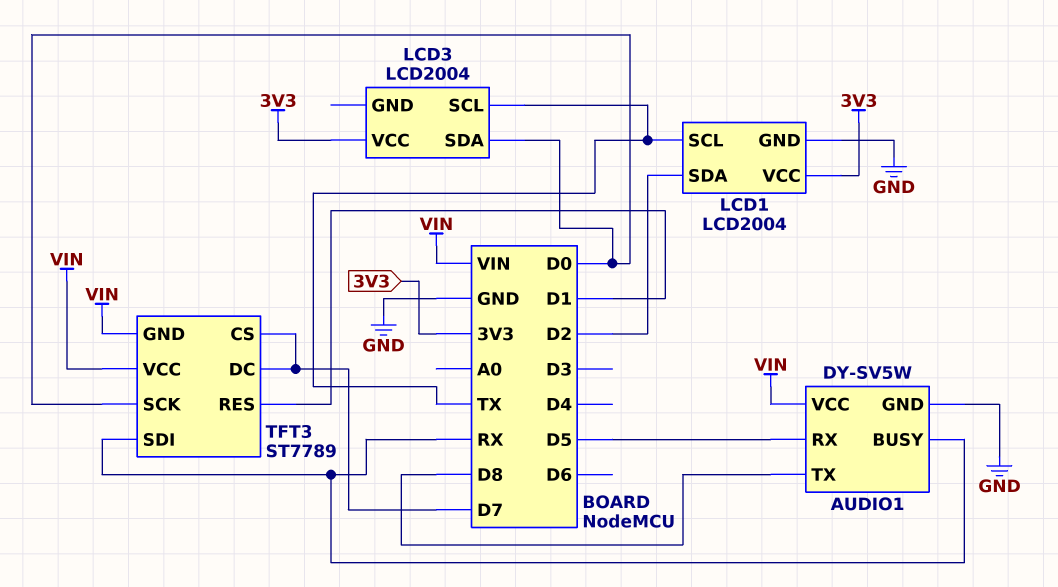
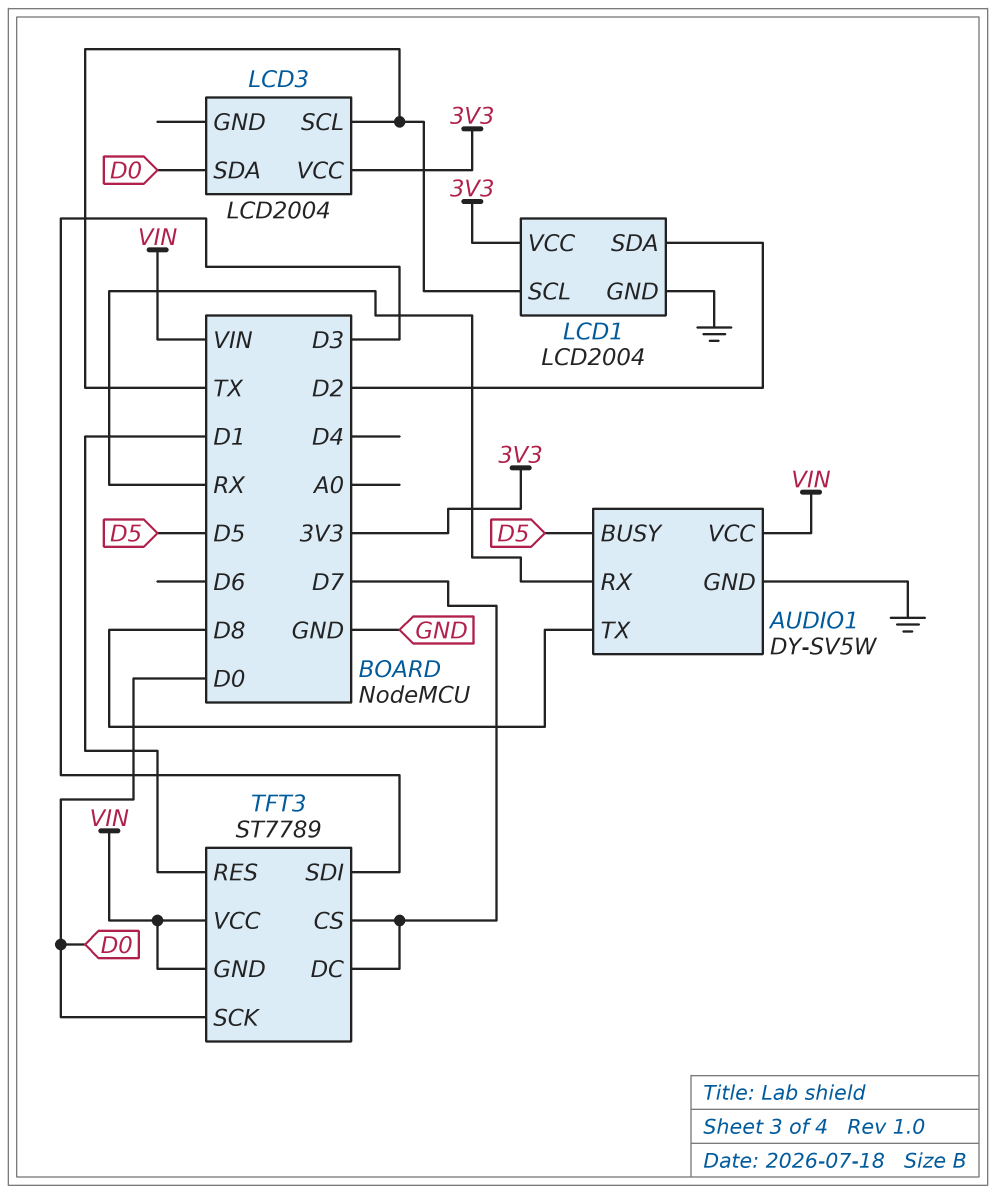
AUDIO1 pin BUSY: RX -> D5
AUDIO1 pin RX: D5 -> RX
TFT3 pin SDI: RX -> D3

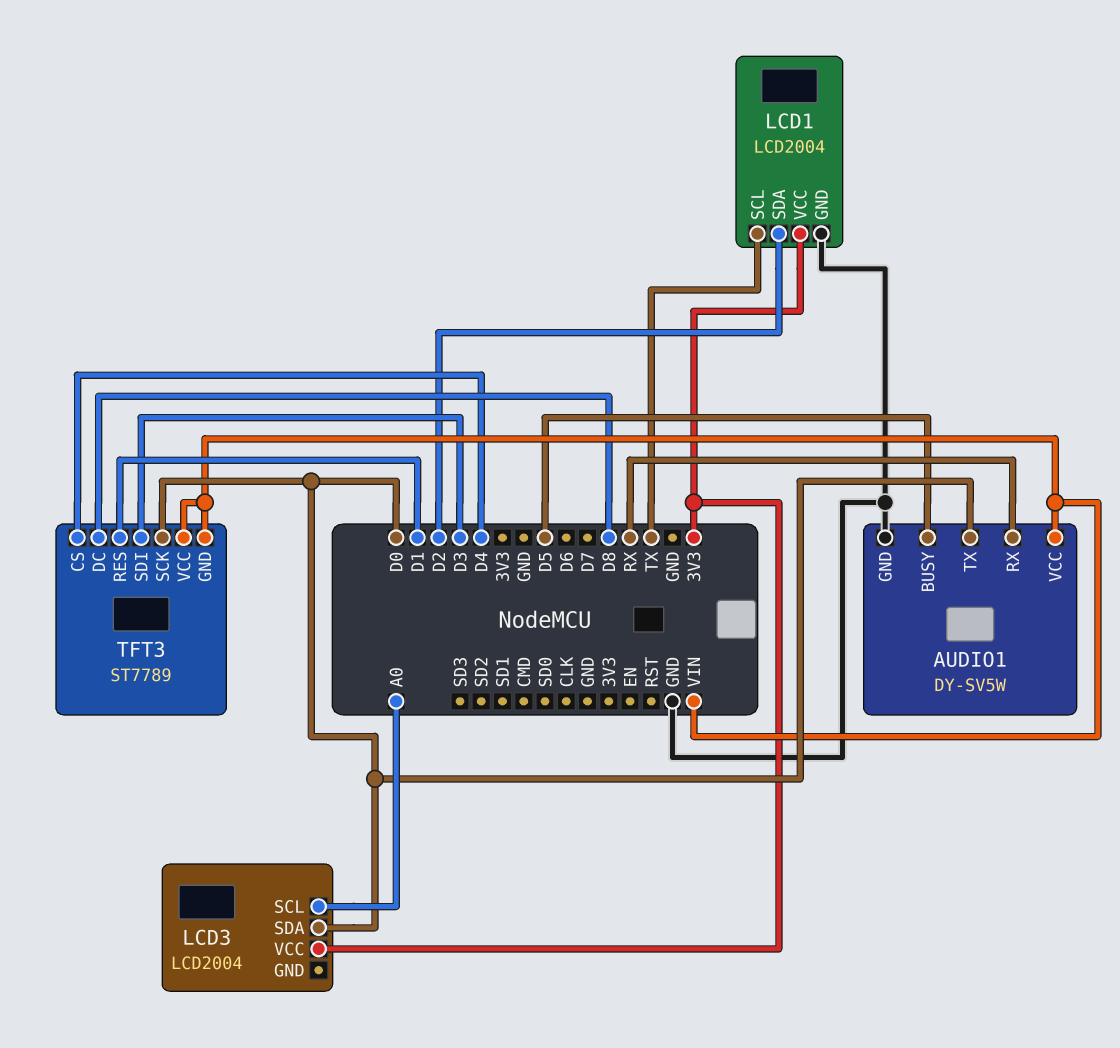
AUDIO1 pin TX: D8 -> D0
LCD3 pin SCL: TX -> A0
TFT3 pin CS: D7 -> D4
TFT3 pin DC: D7 -> D8

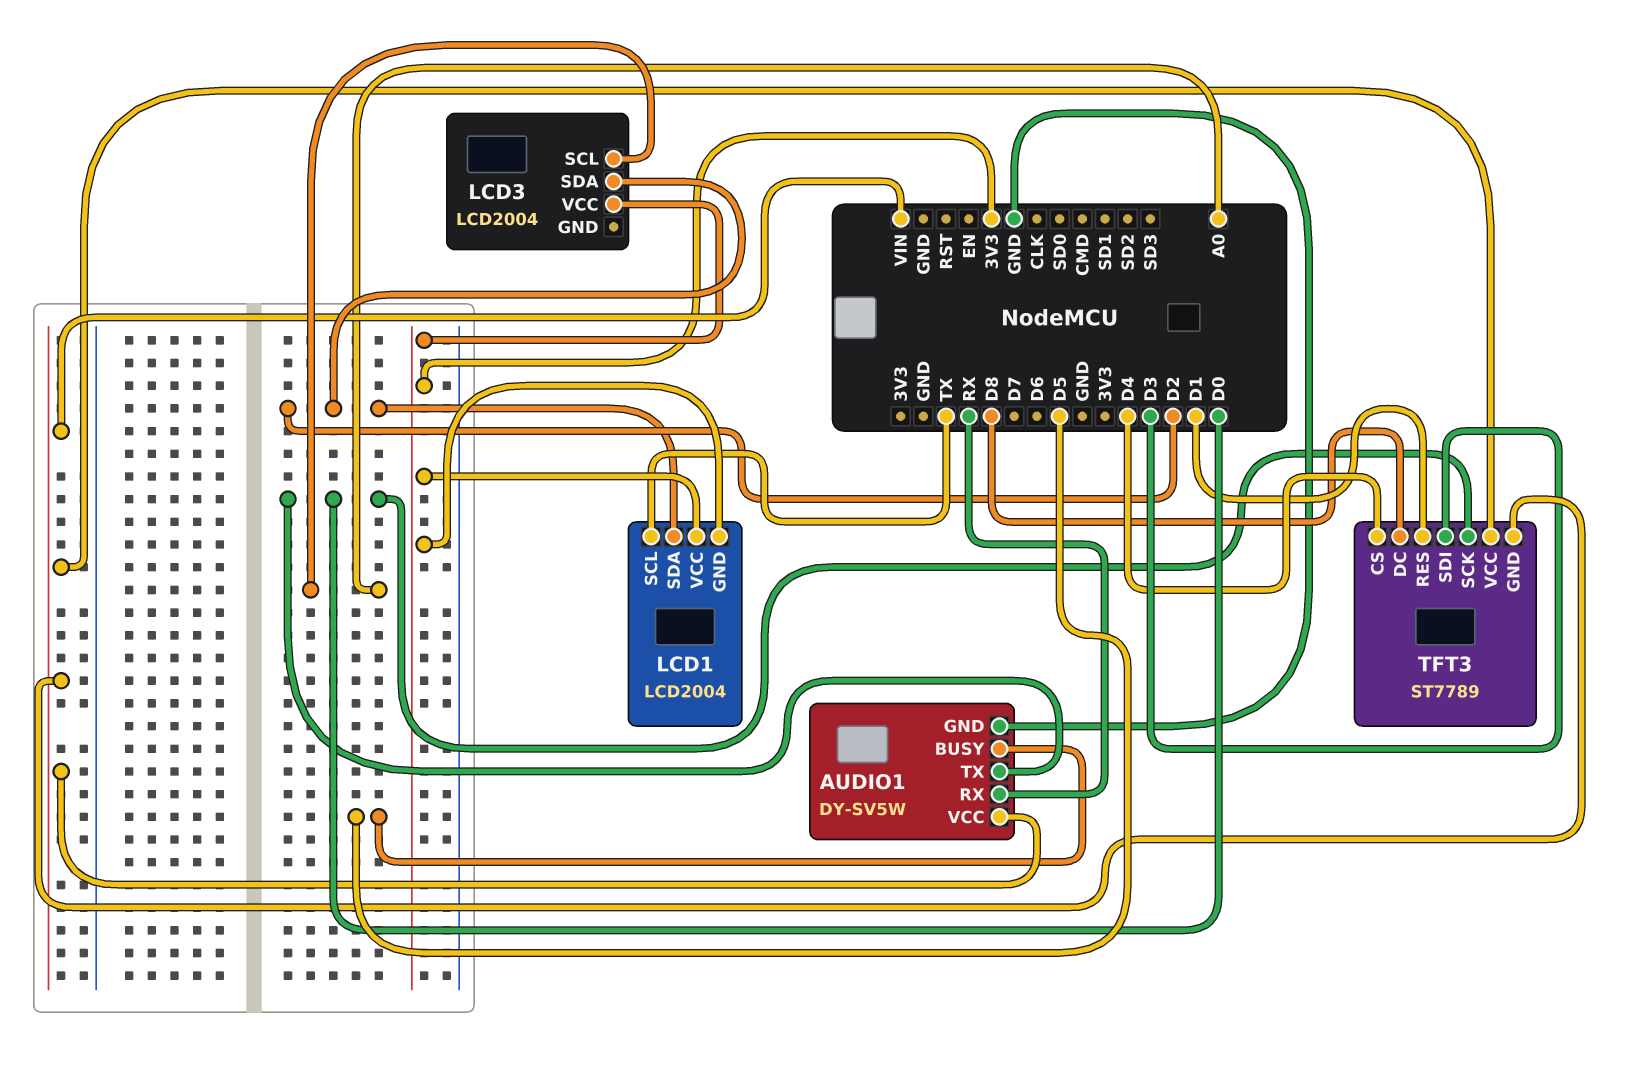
LCD1 pin GND: GND -> 3V3
LCD3 pin SDA: D0 -> D2

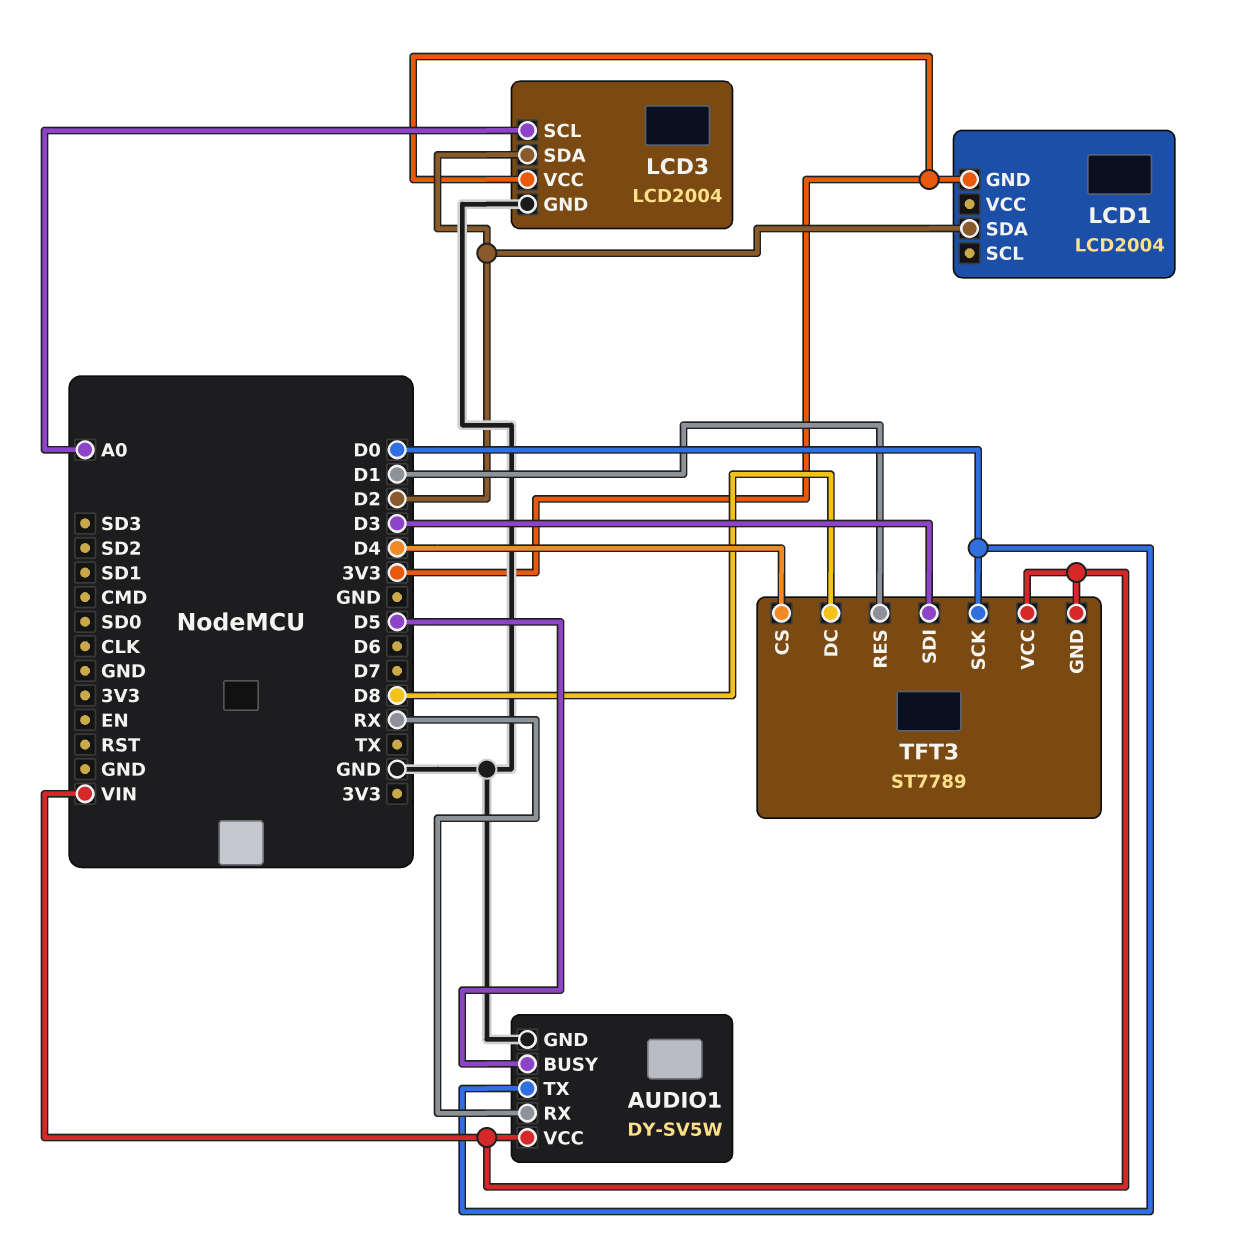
LCD1 pin SCL: TX -> none
LCD1 pin VCC: 3V3 -> none
LCD3 pin GND: none -> GND

